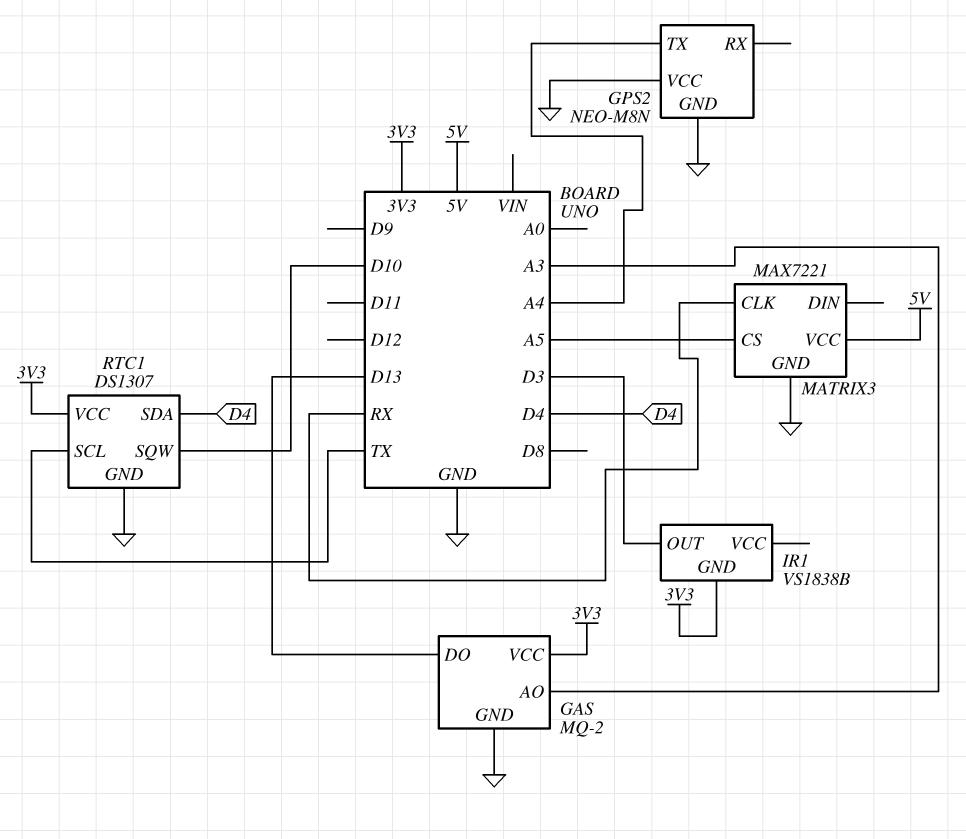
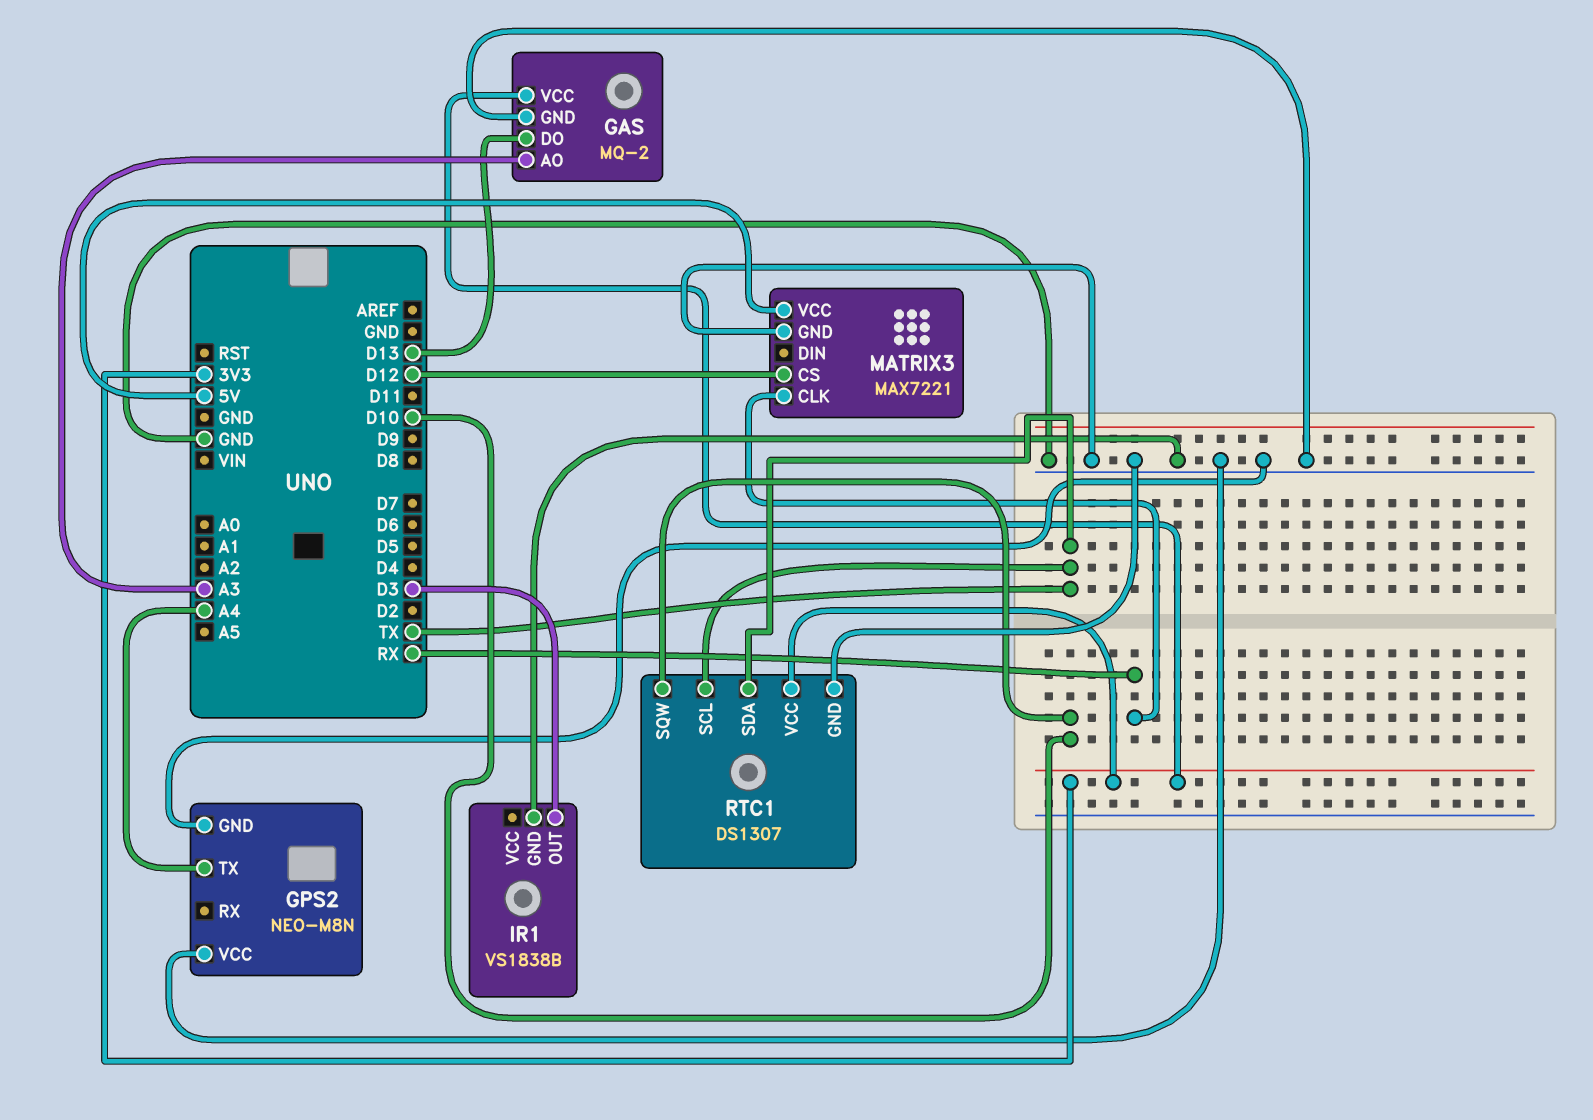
IR1 pin GND: 3V3 -> GND
MATRIX3 pin CS: A5 -> D12
RTC1 pin SDA: D4 -> TX

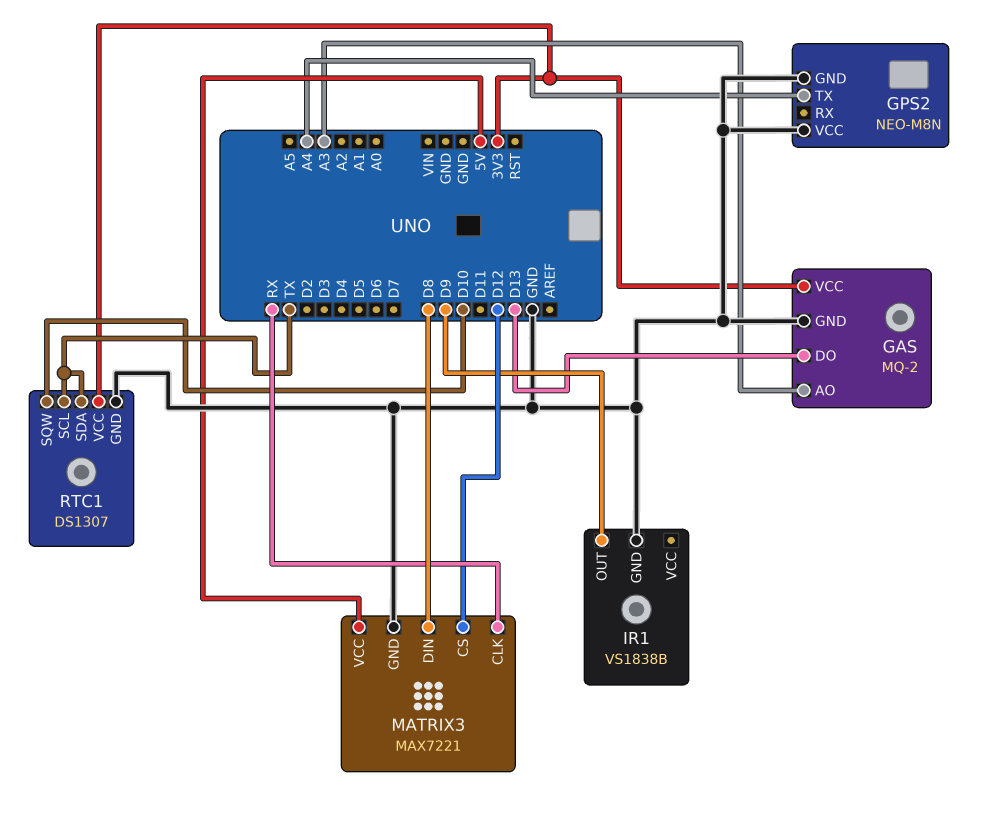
IR1 pin OUT: D3 -> D9
MATRIX3 pin DIN: none -> D8

